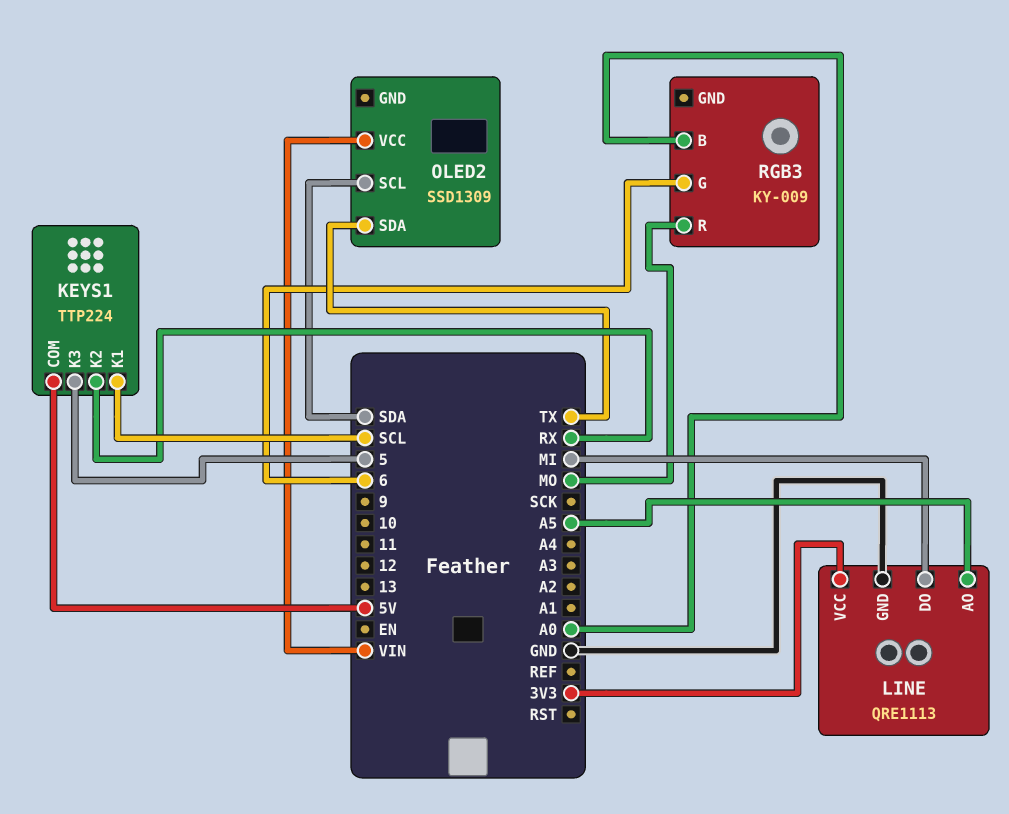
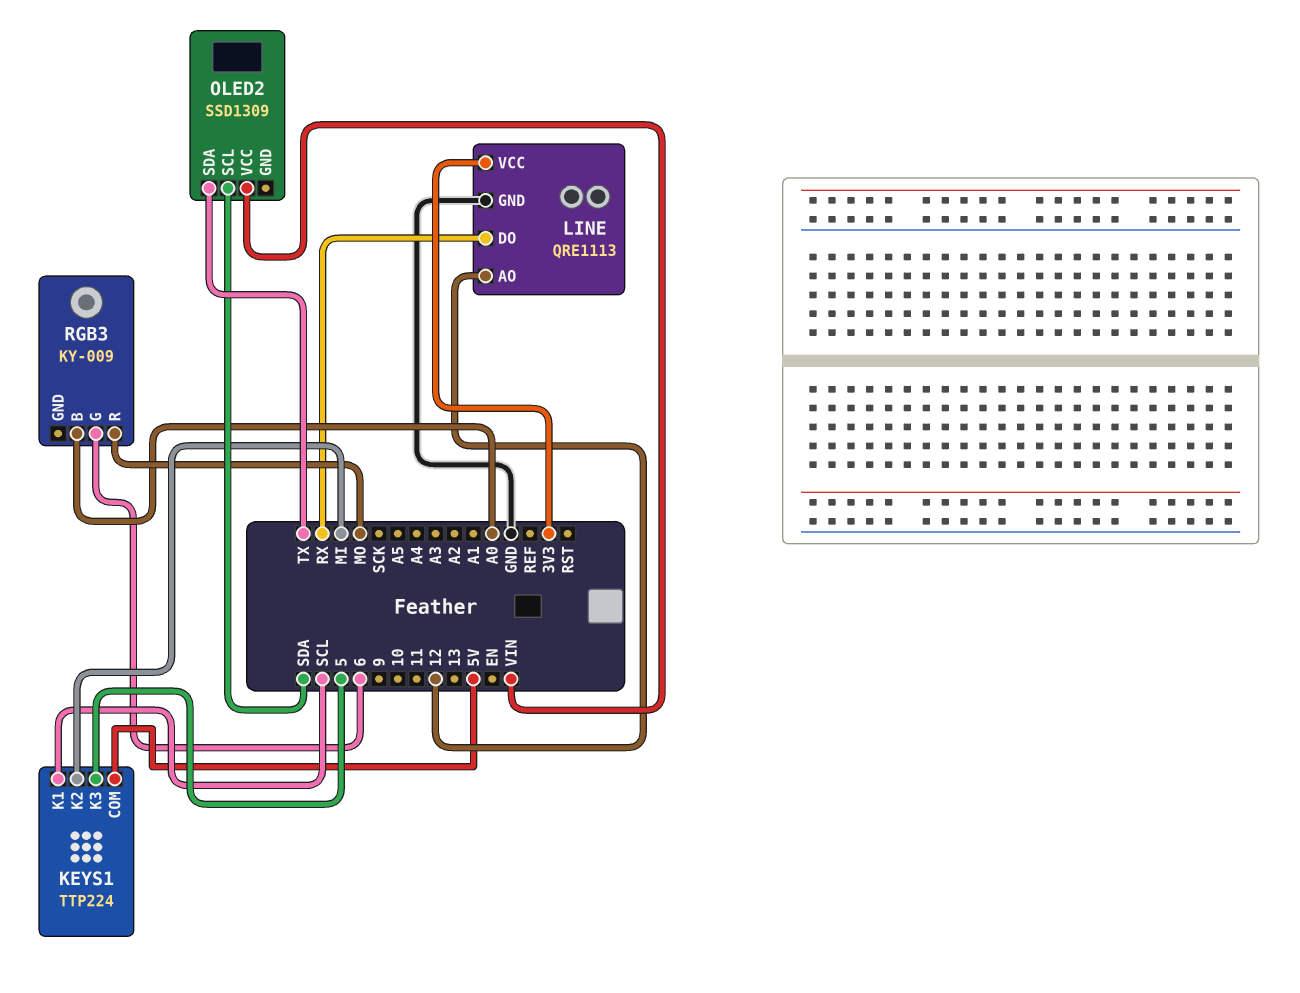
KEYS1 pin K2: RX -> MI
LINE pin AO: A5 -> 12
LINE pin DO: MI -> RX

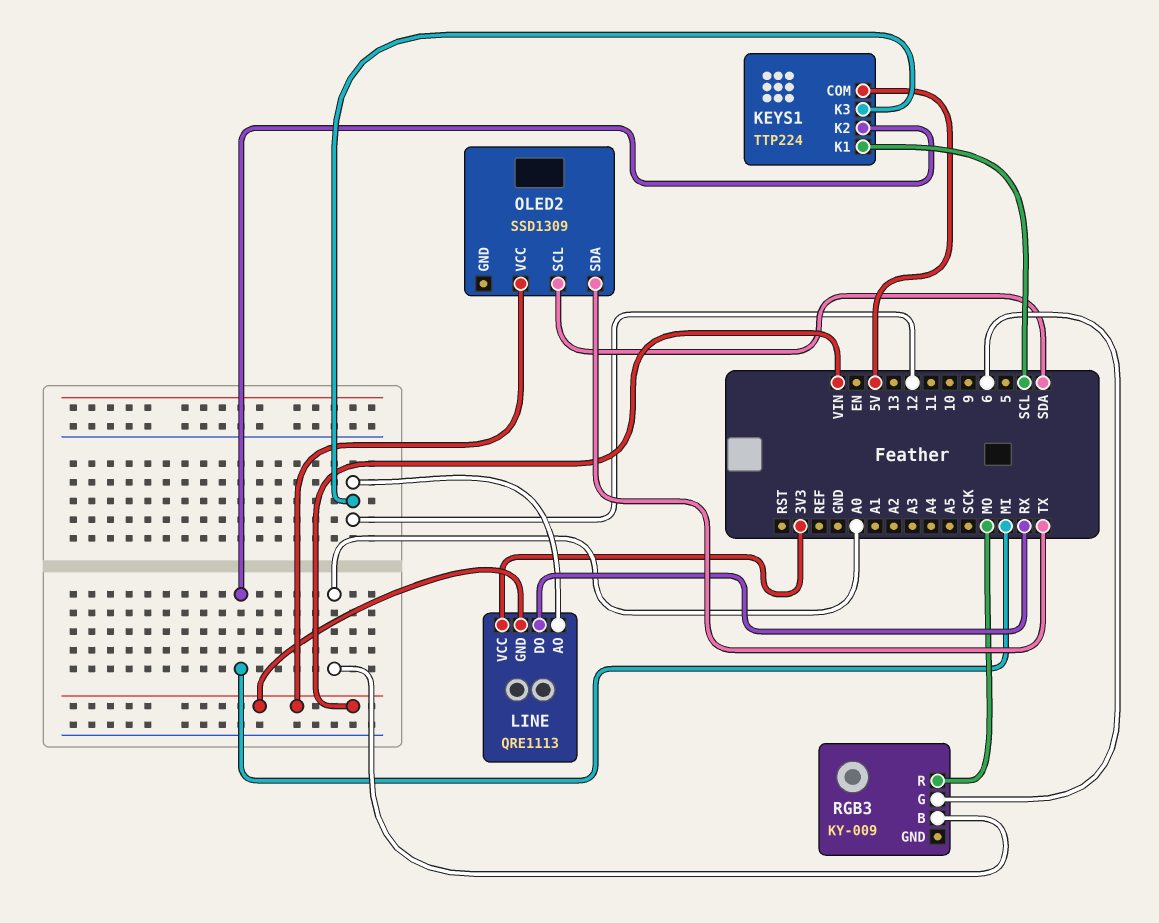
KEYS1 pin K3: 5 -> 12
LINE pin GND: GND -> VIN

